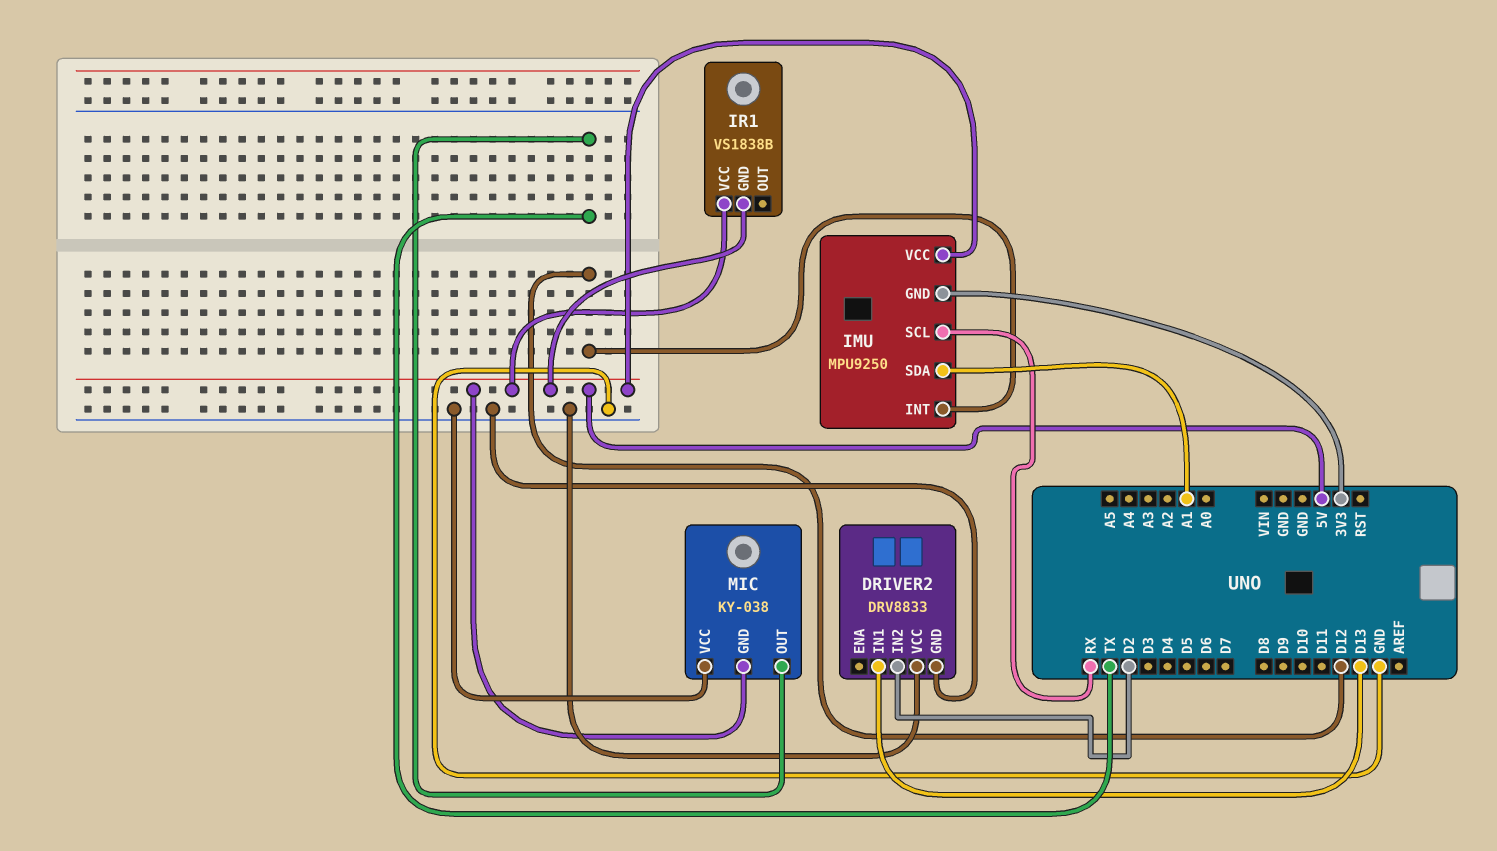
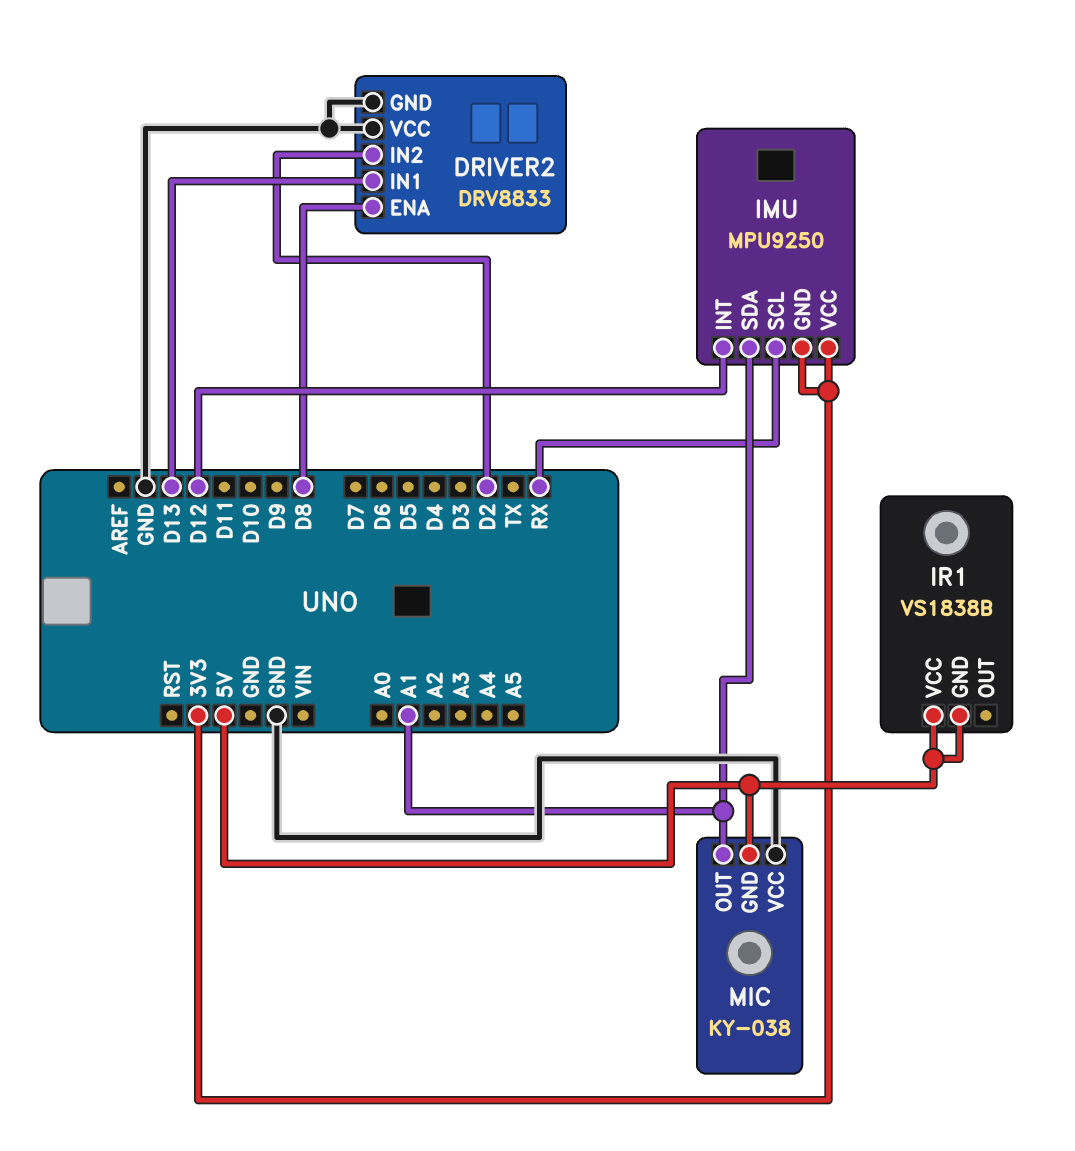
DRIVER2 pin ENA: none -> D8
IMU pin VCC: 5V -> 3V3
MIC pin OUT: TX -> A1

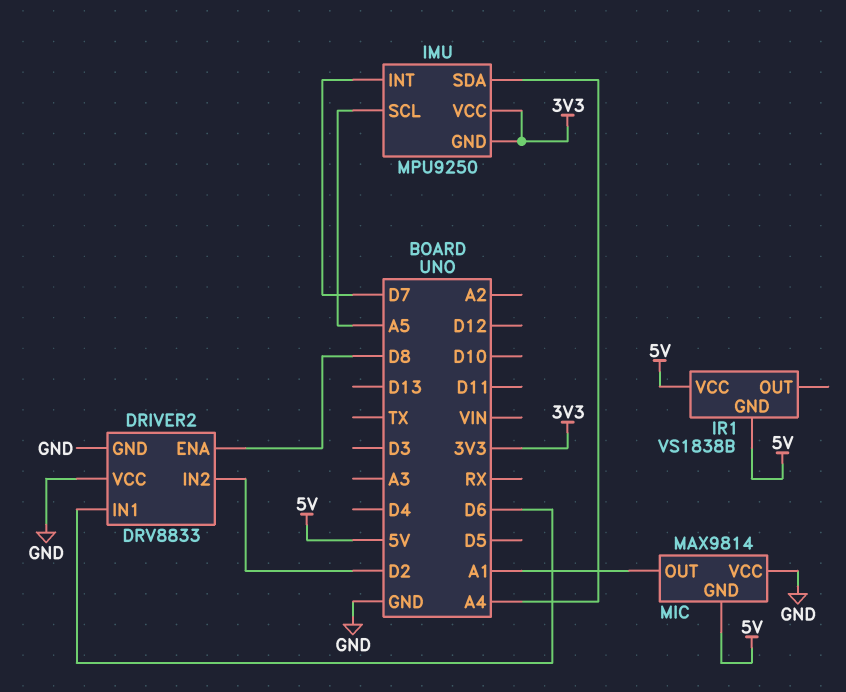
DRIVER2 pin IN1: D13 -> D6
IMU pin INT: D12 -> D7
IMU pin SCL: RX -> A5
IMU pin SDA: A1 -> A4
MIC: KY-038 -> MAX9814

